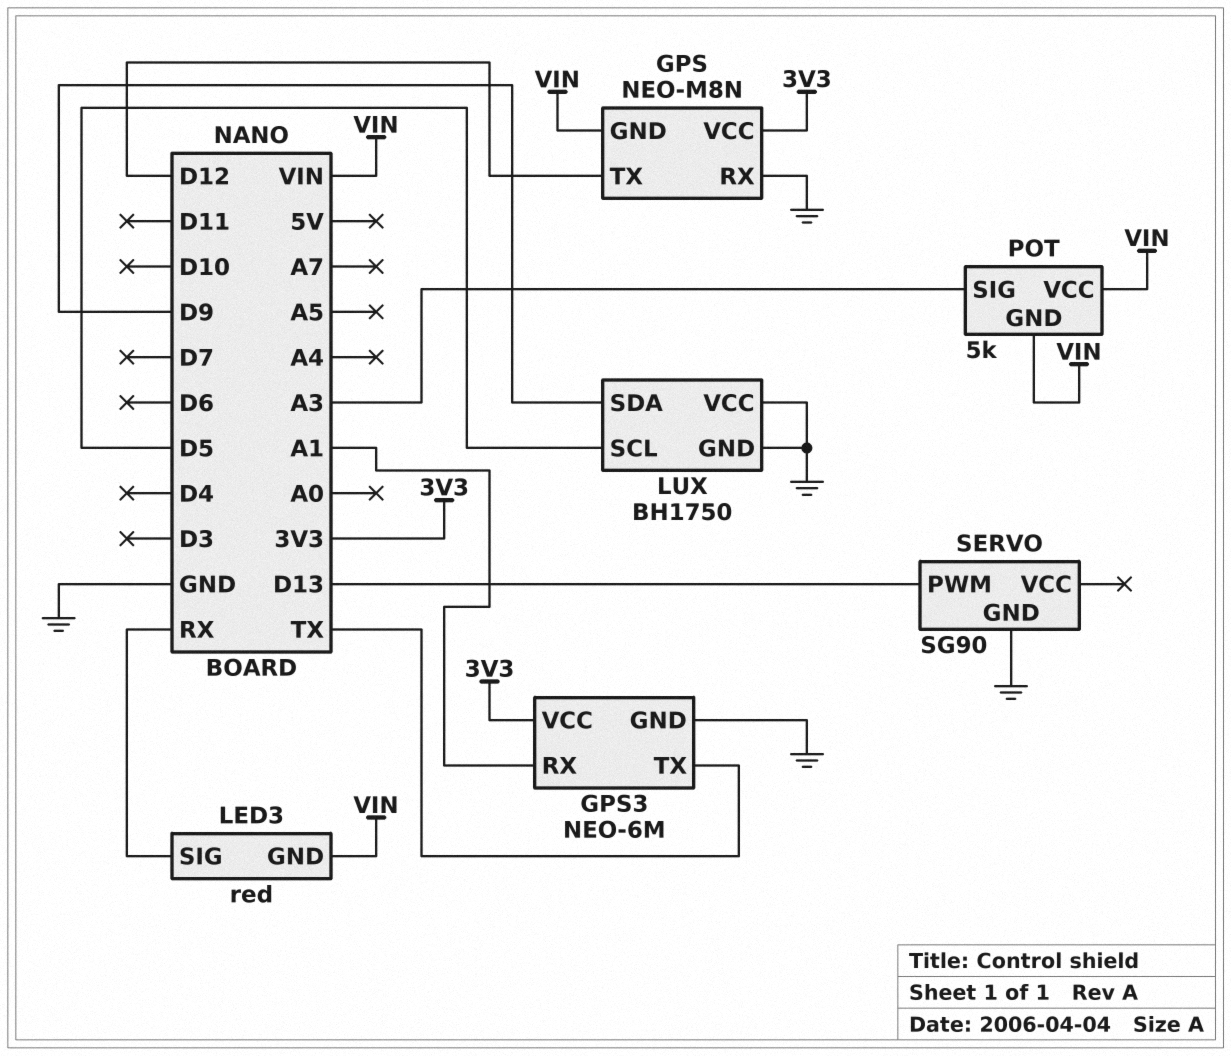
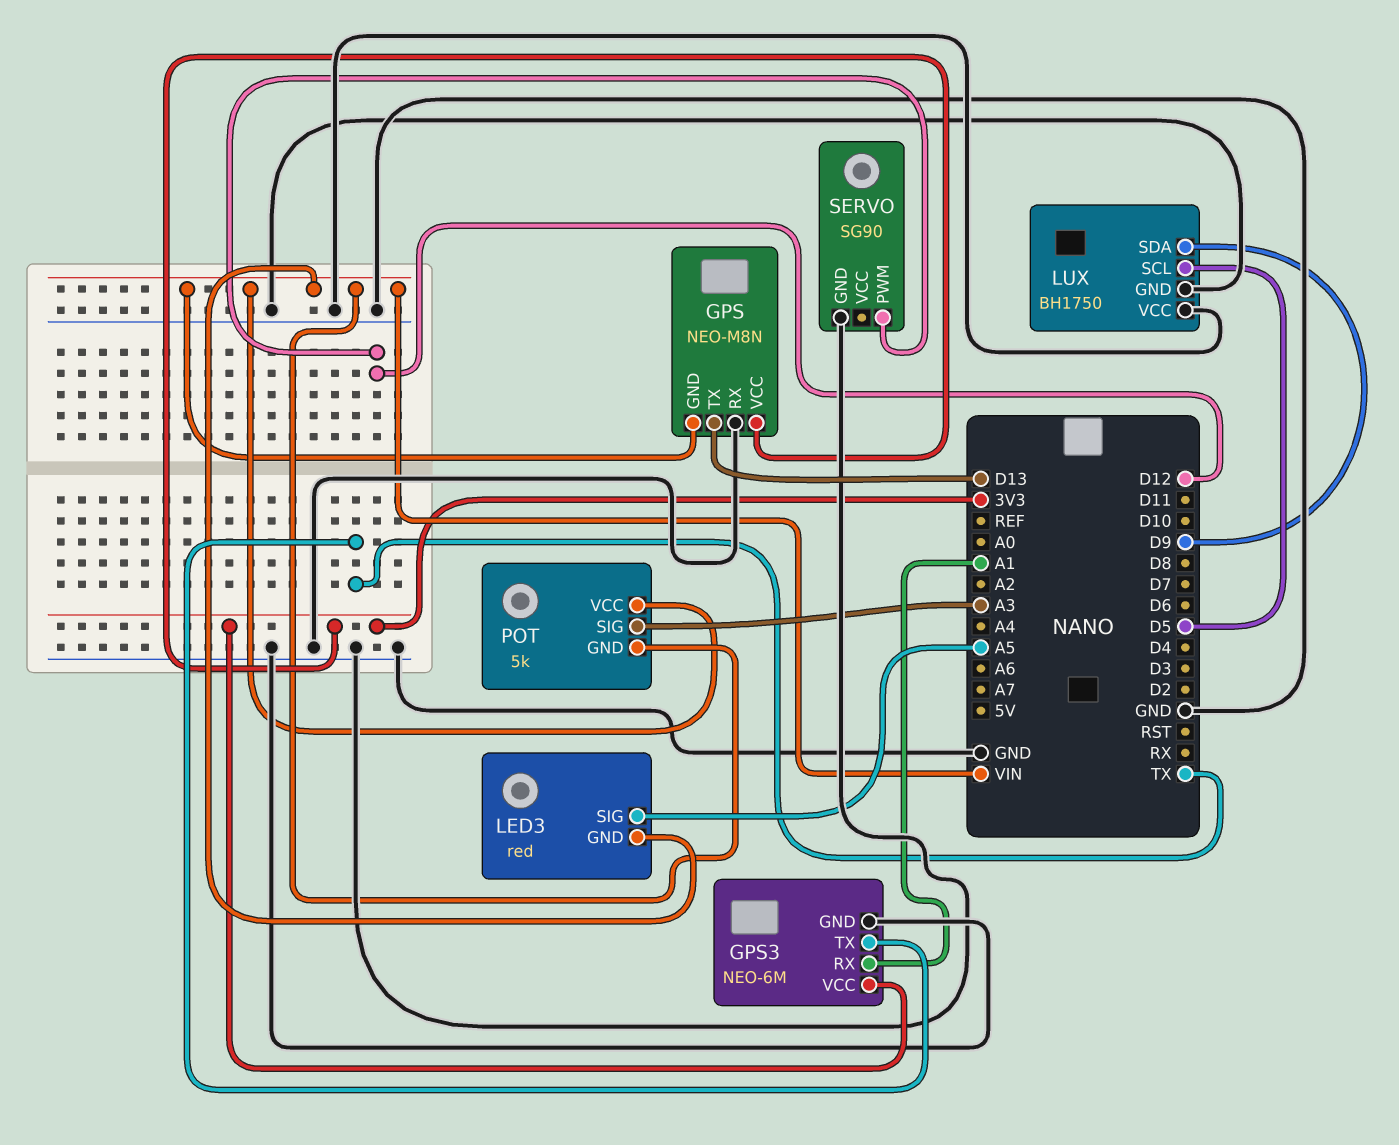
GPS pin TX: D12 -> D13
LED3 pin SIG: RX -> A5
SERVO pin PWM: D13 -> D12

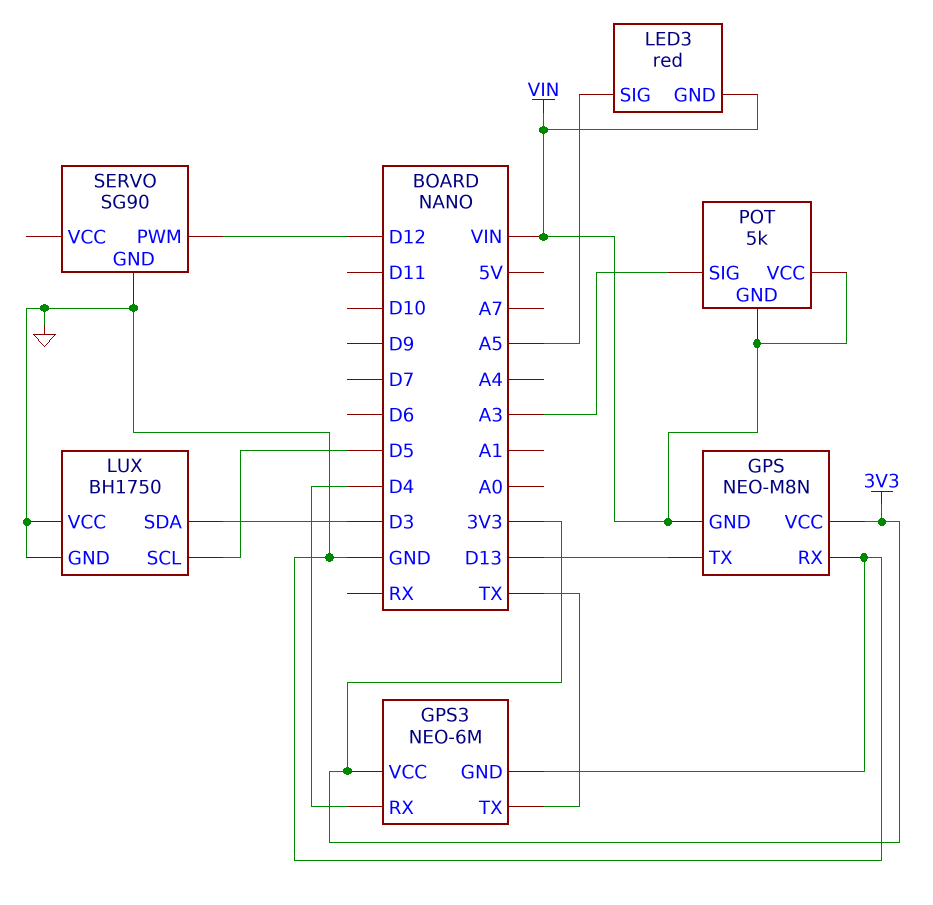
GPS3 pin RX: A1 -> D4
LUX pin SDA: D9 -> D3

